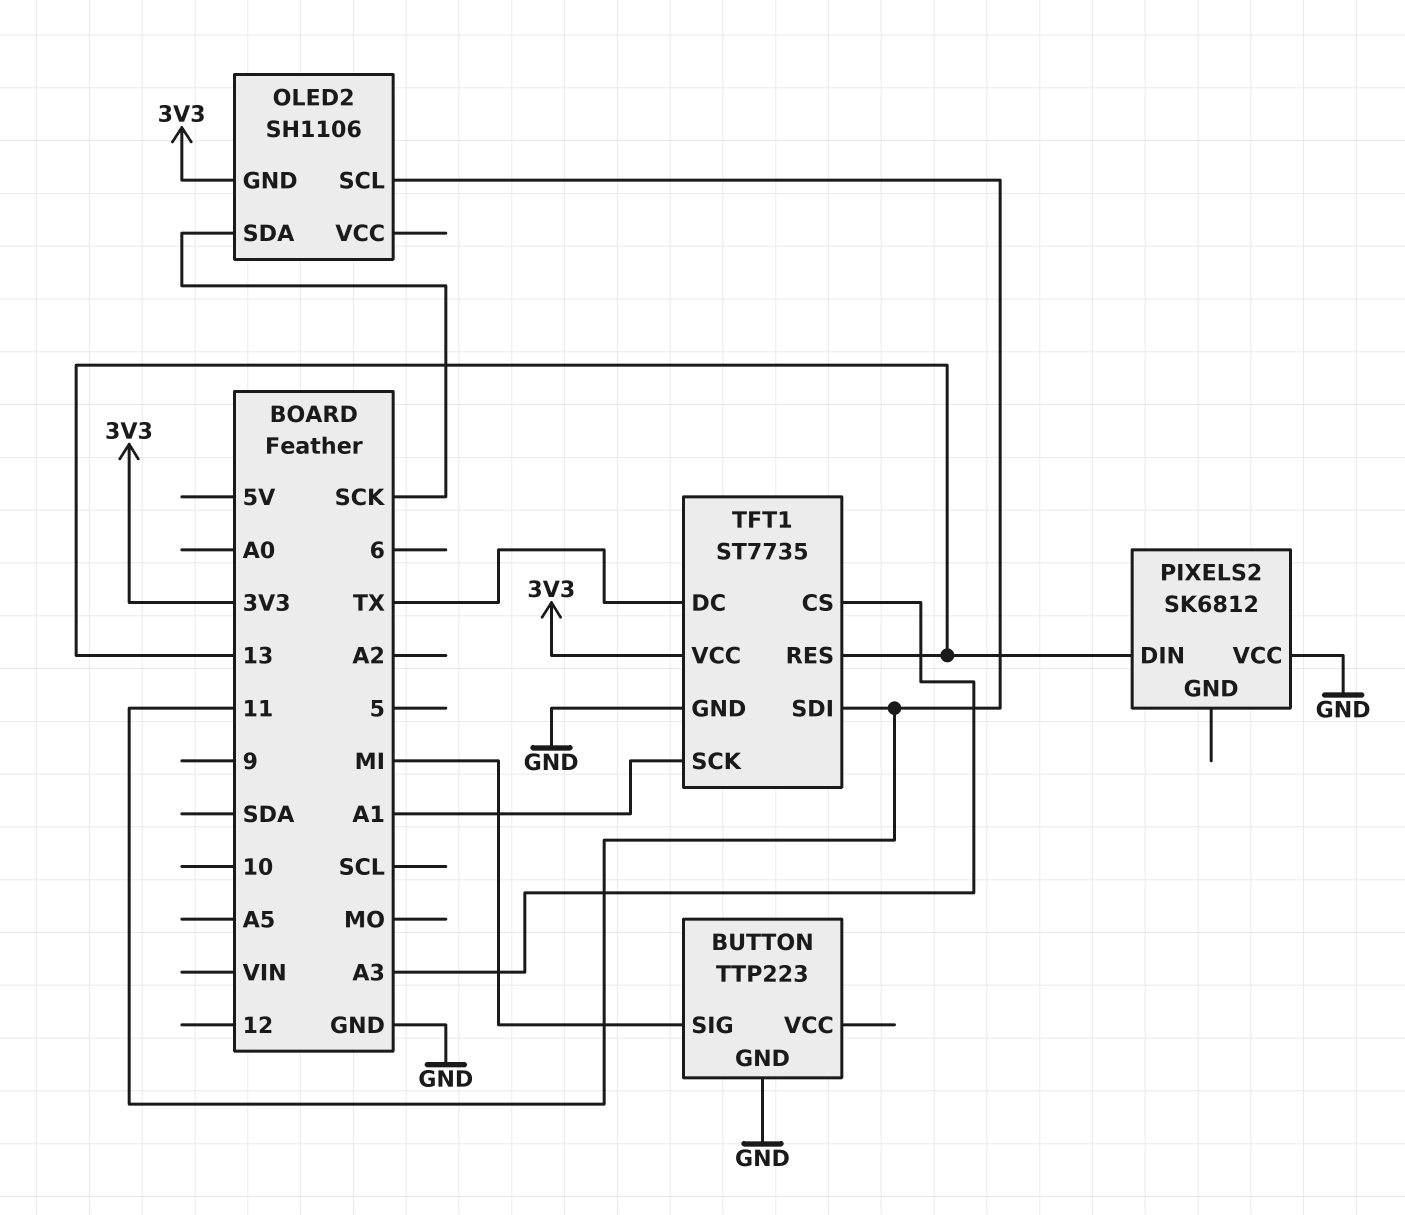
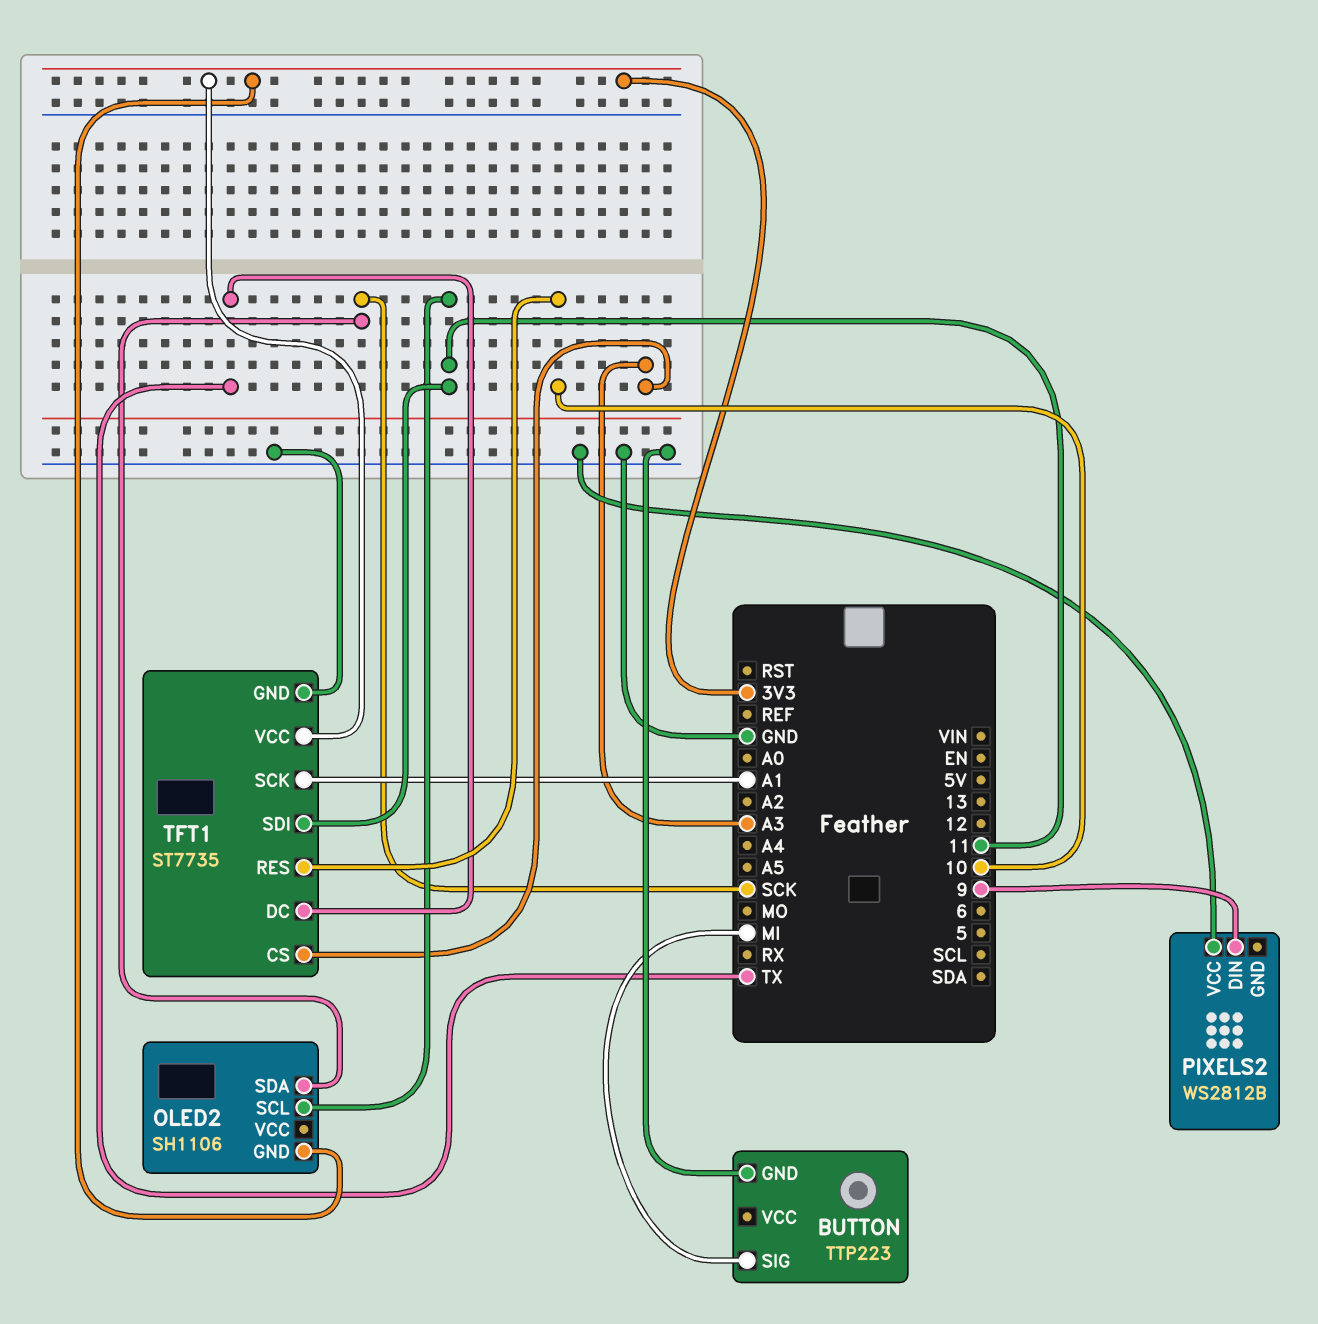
PIXELS2: SK6812 -> WS2812B
PIXELS2 pin DIN: 13 -> 9
TFT1 pin RES: 13 -> 10

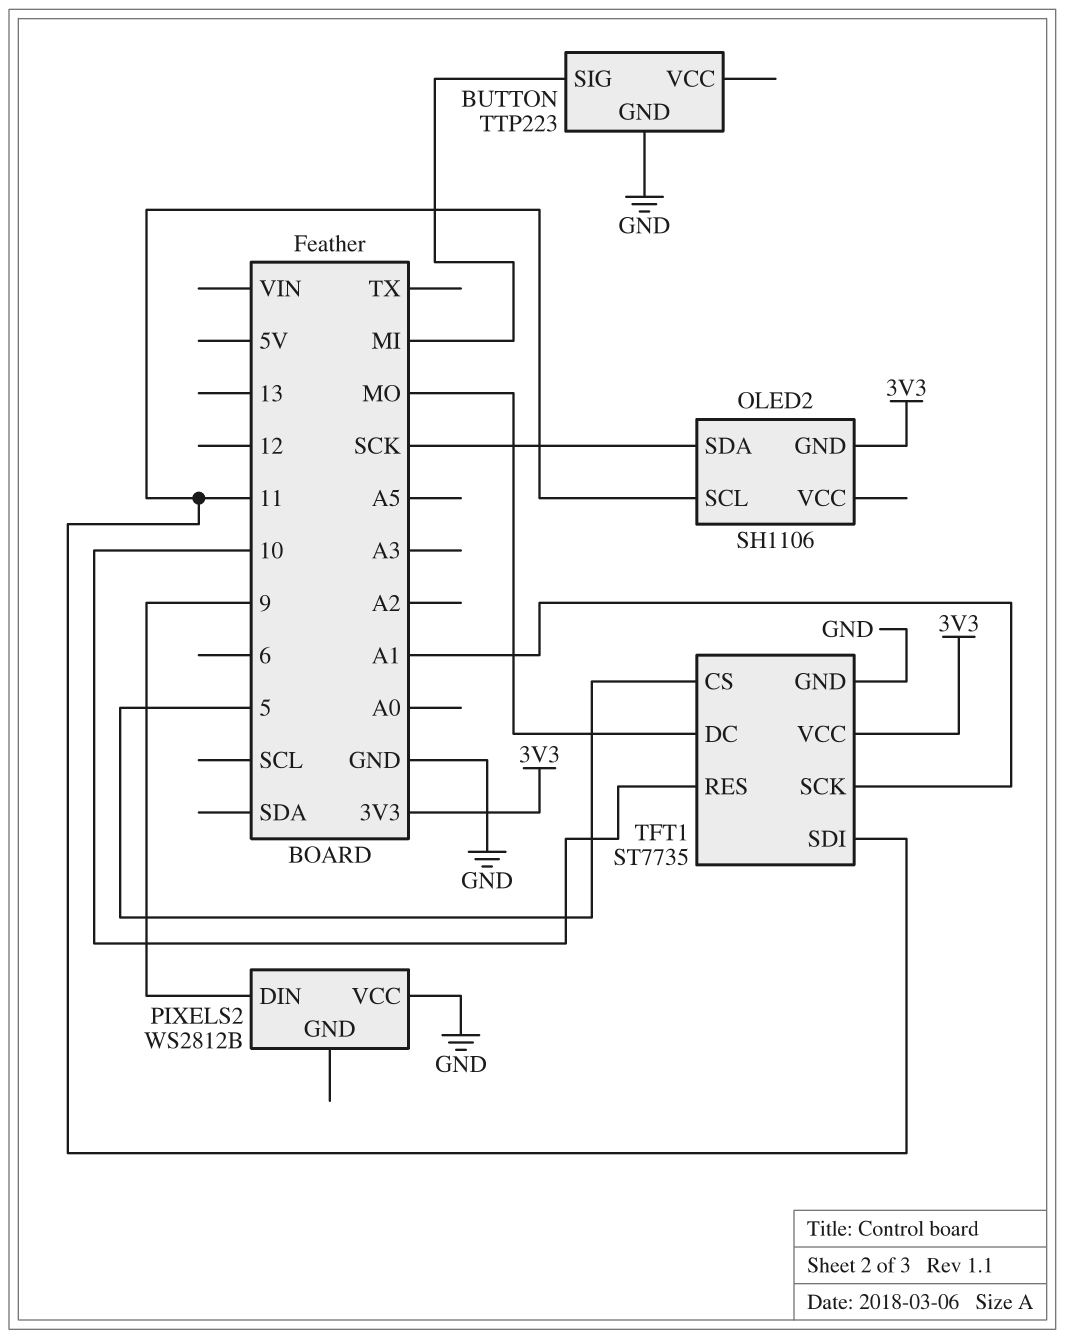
TFT1 pin CS: A3 -> 5
TFT1 pin DC: TX -> MO

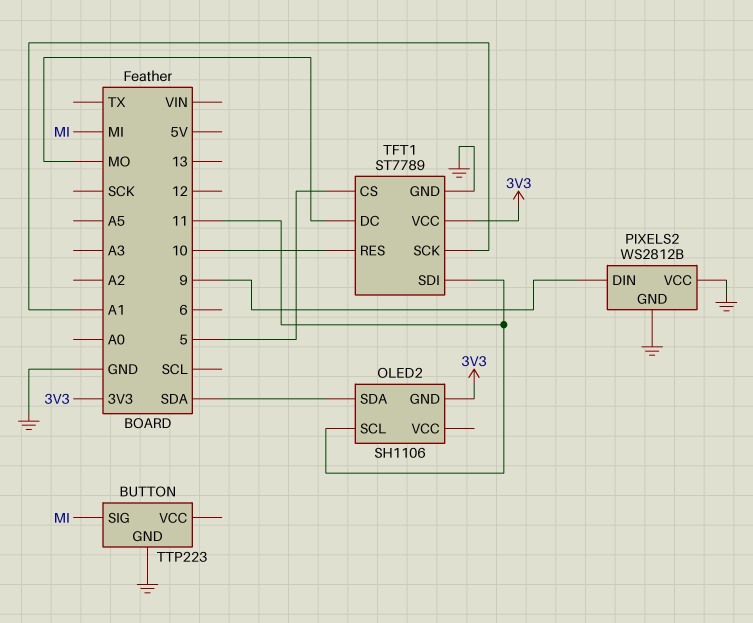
OLED2 pin SDA: SCK -> SDA
PIXELS2 pin GND: none -> GND
TFT1: ST7735 -> ST7789

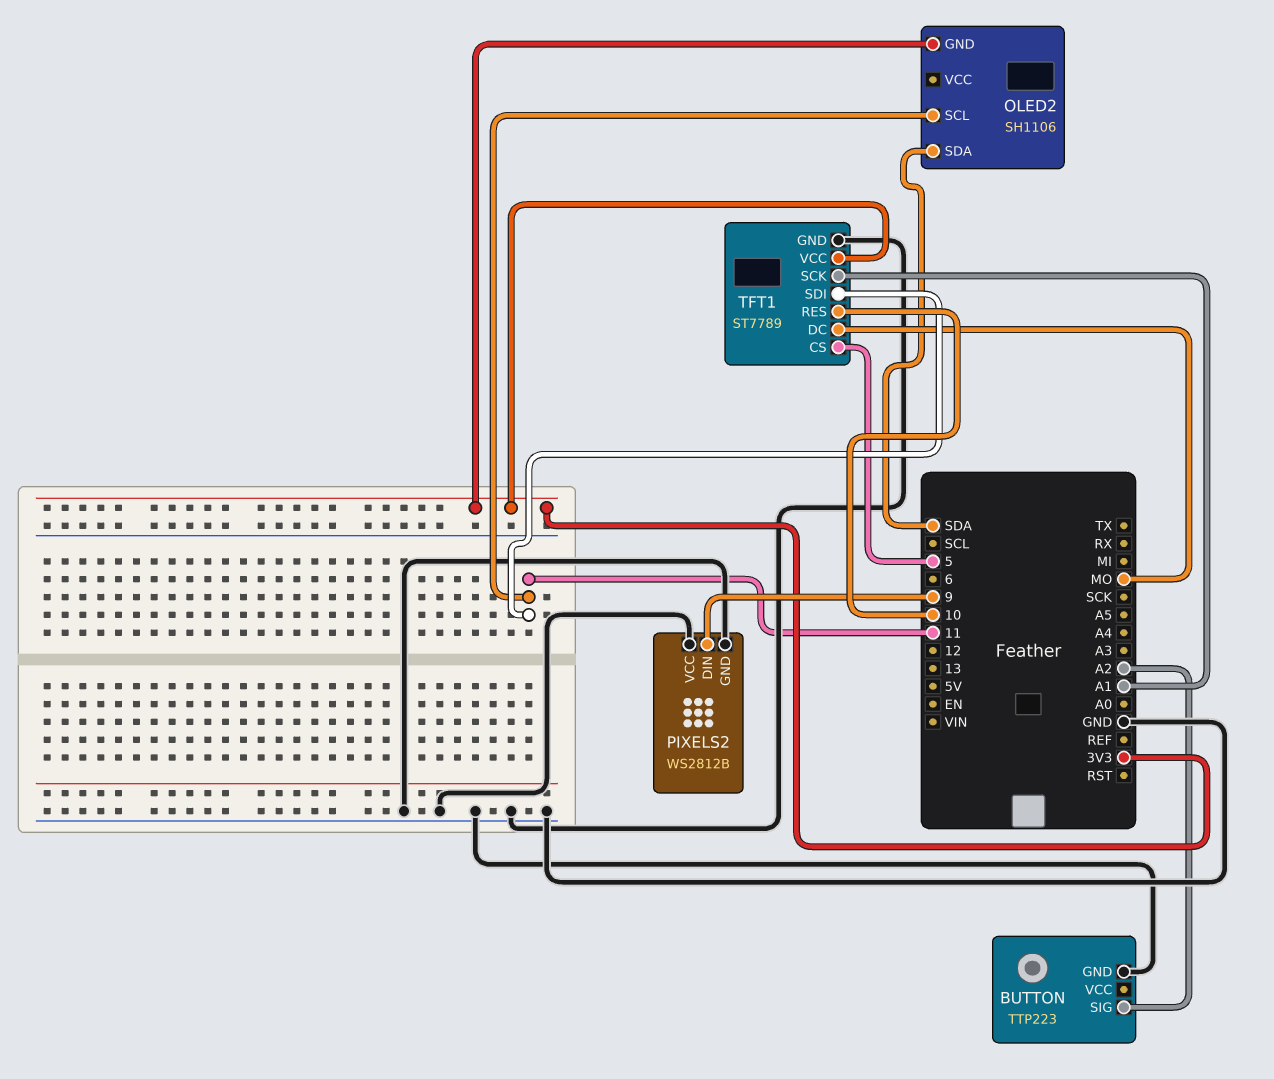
BUTTON pin SIG: MI -> A2

